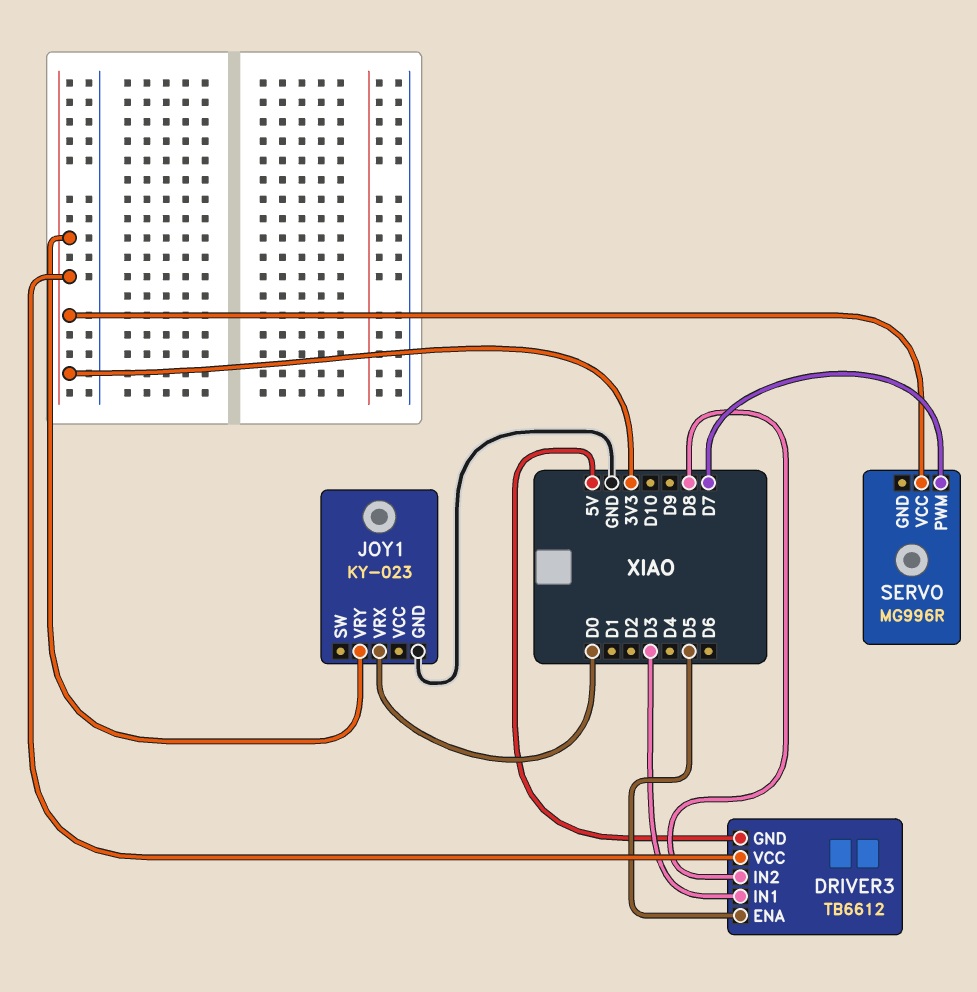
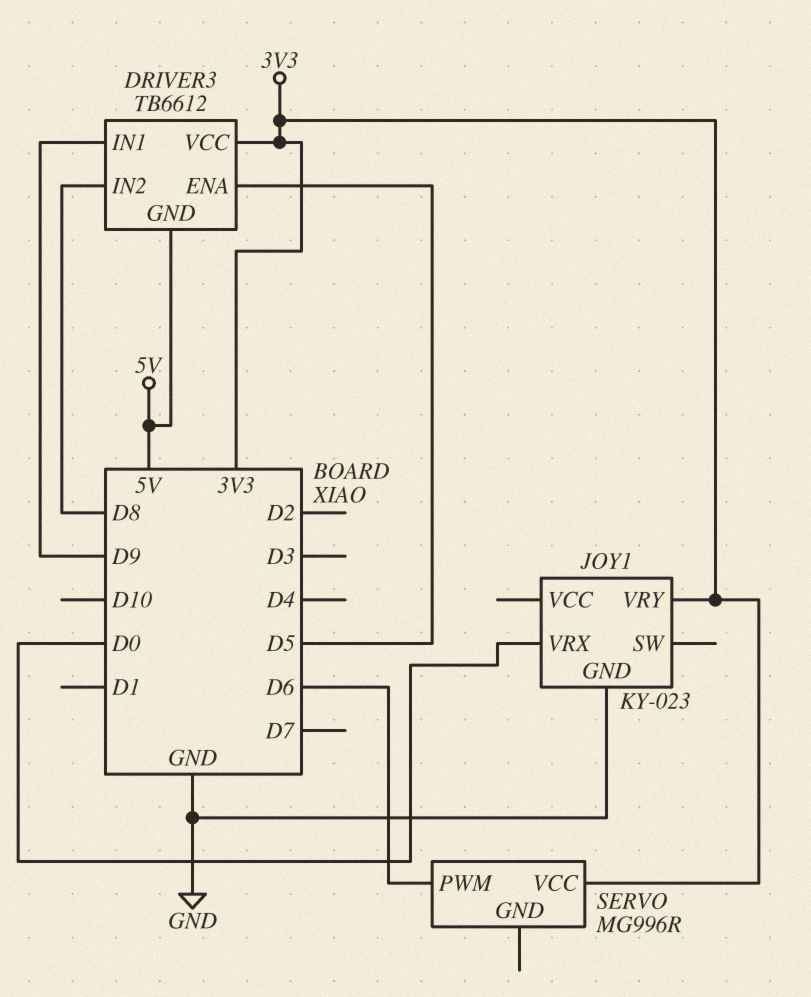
DRIVER3 pin IN1: D3 -> D9
SERVO pin PWM: D7 -> D6

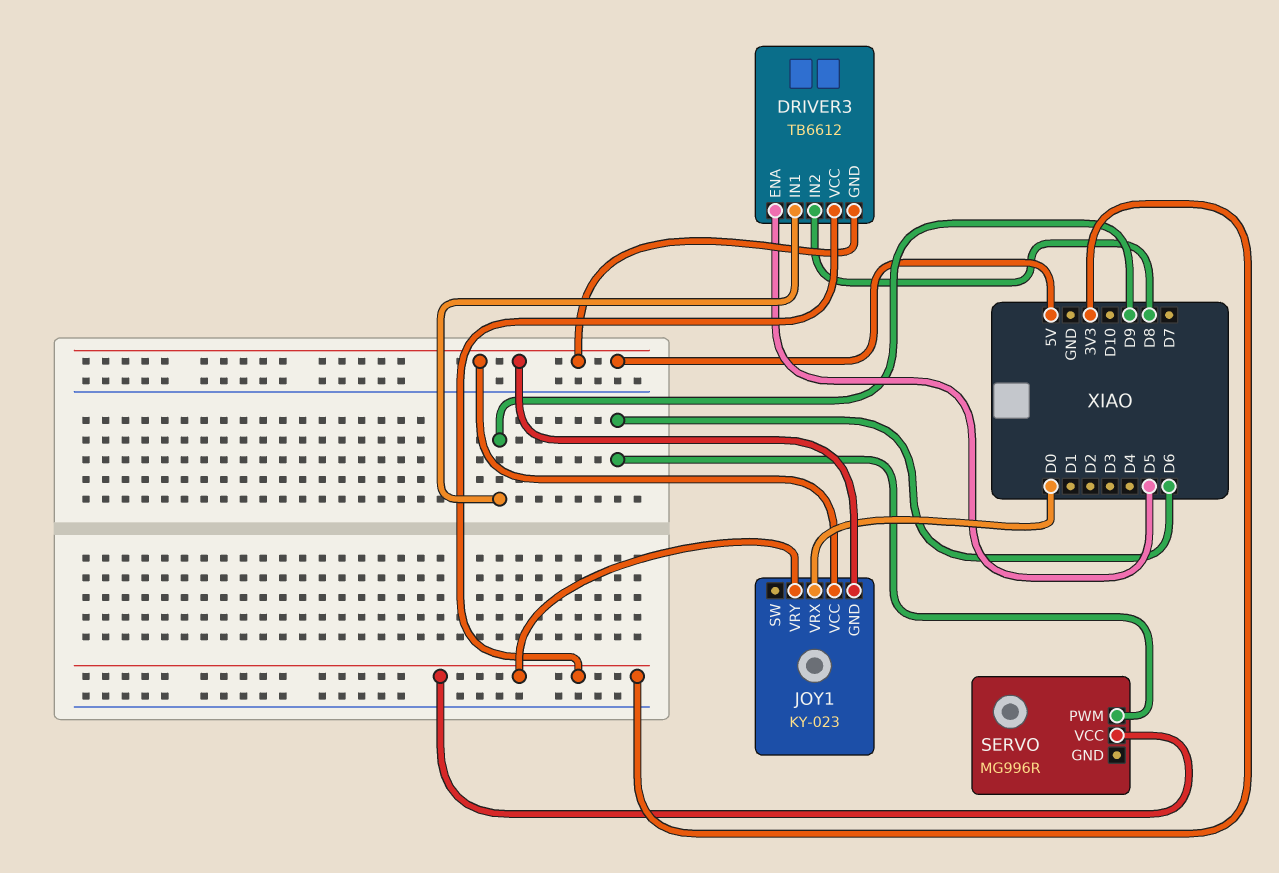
JOY1 pin GND: GND -> 5V
JOY1 pin VCC: none -> 5V

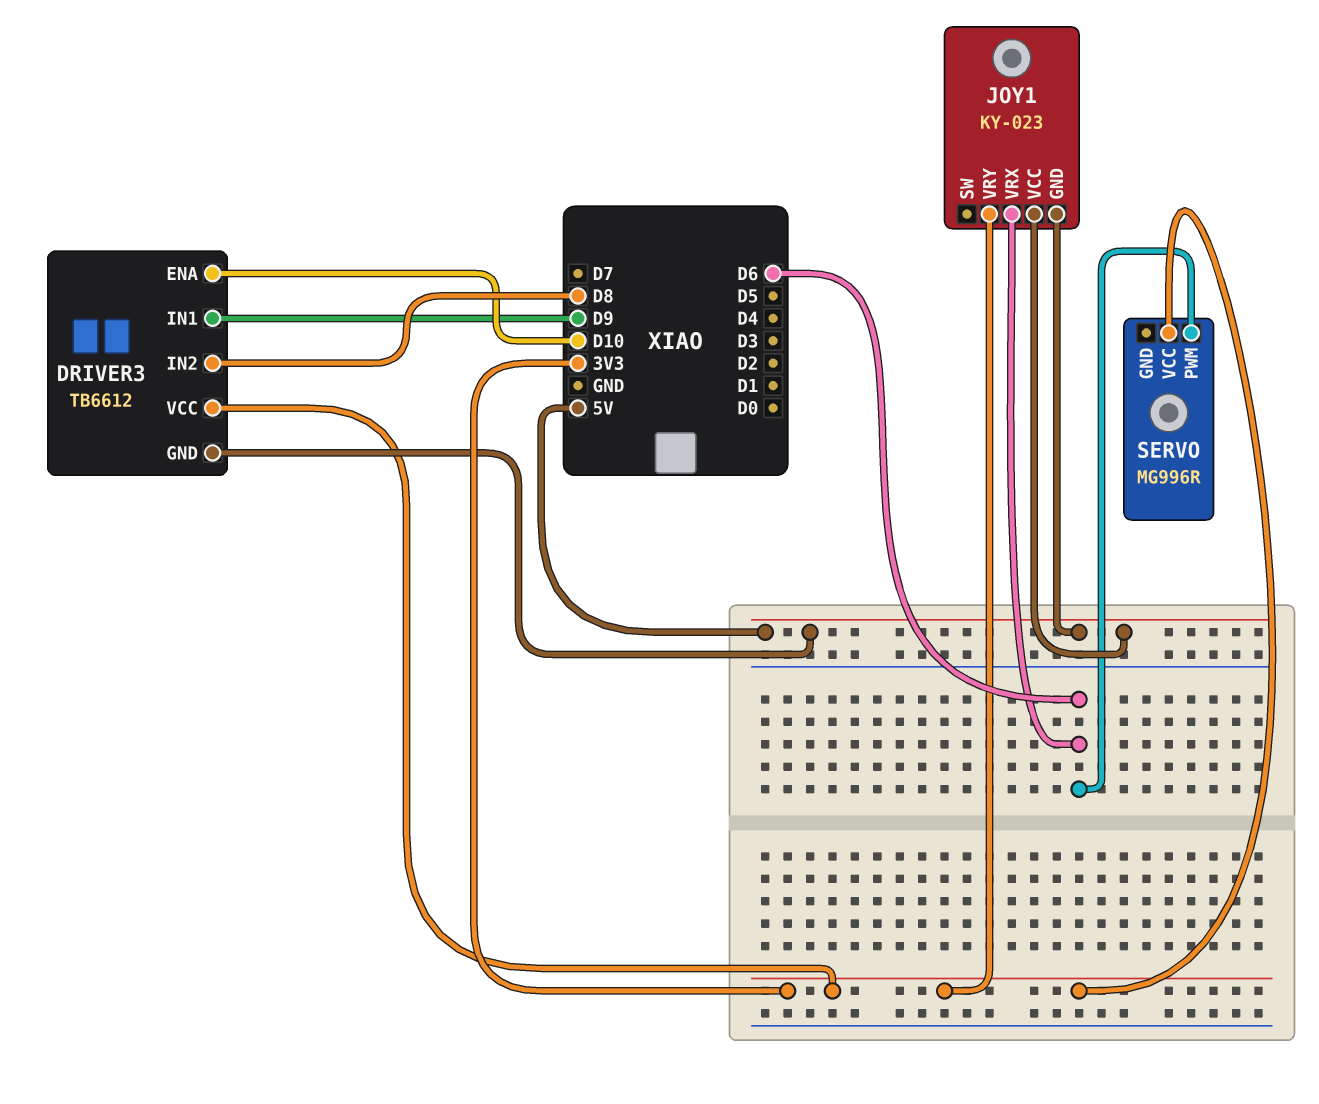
DRIVER3 pin ENA: D5 -> D10
JOY1 pin VRX: D0 -> D6

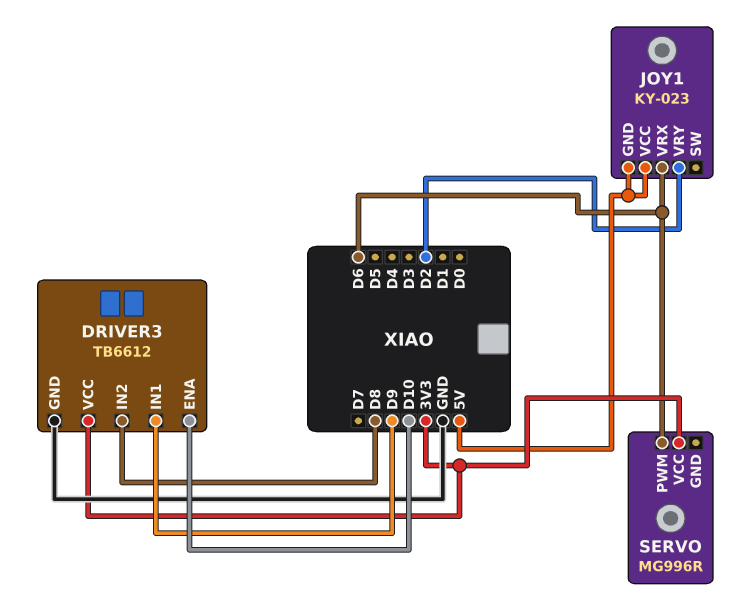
DRIVER3 pin GND: 5V -> GND
JOY1 pin VRY: 3V3 -> D2

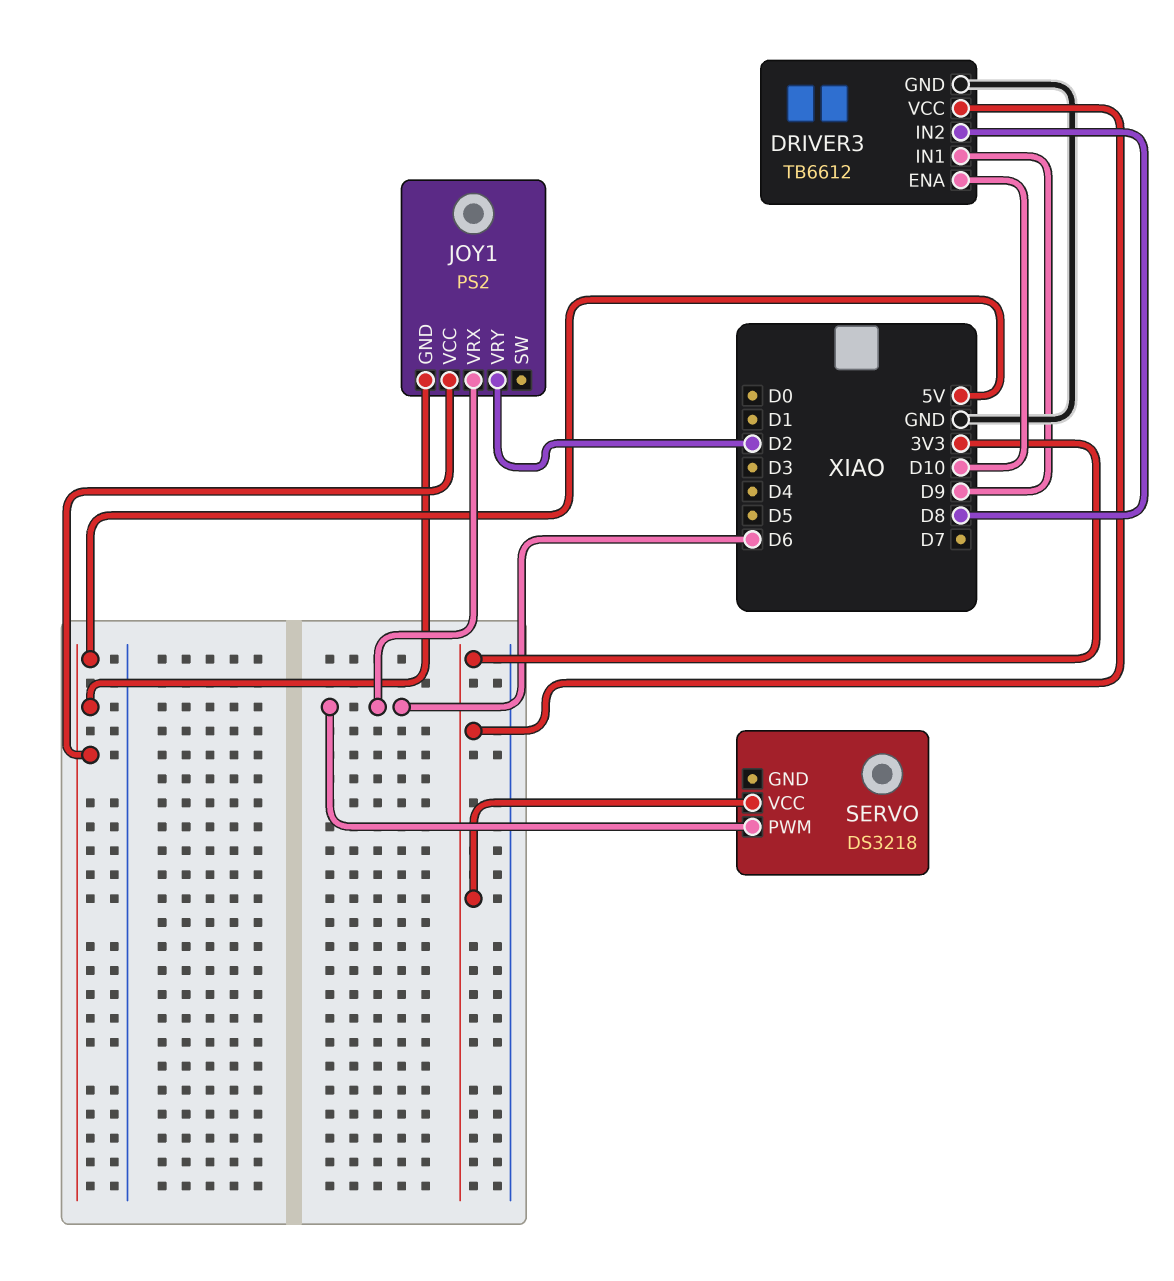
JOY1: KY-023 -> PS2
SERVO: MG996R -> DS3218

